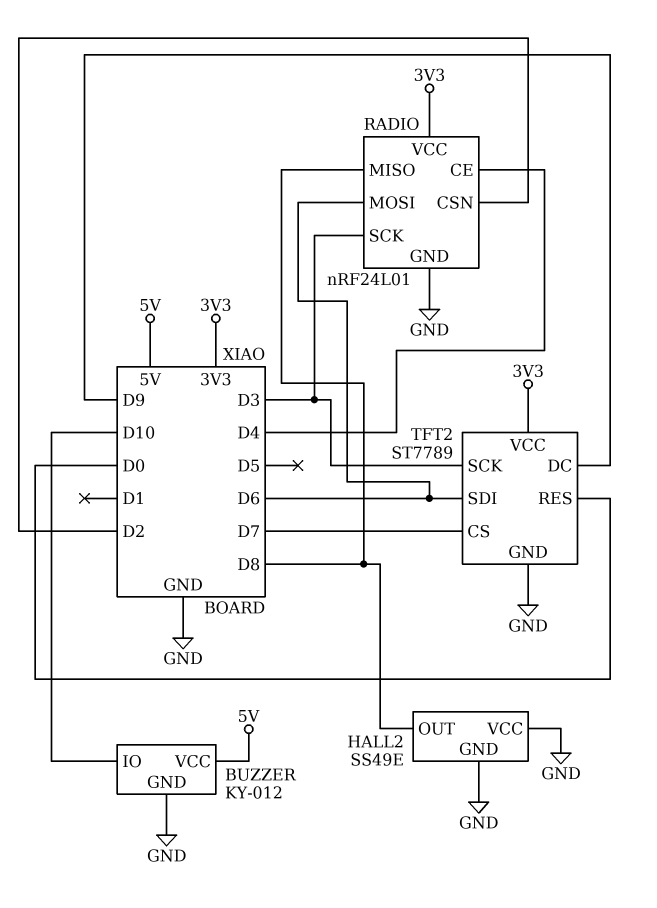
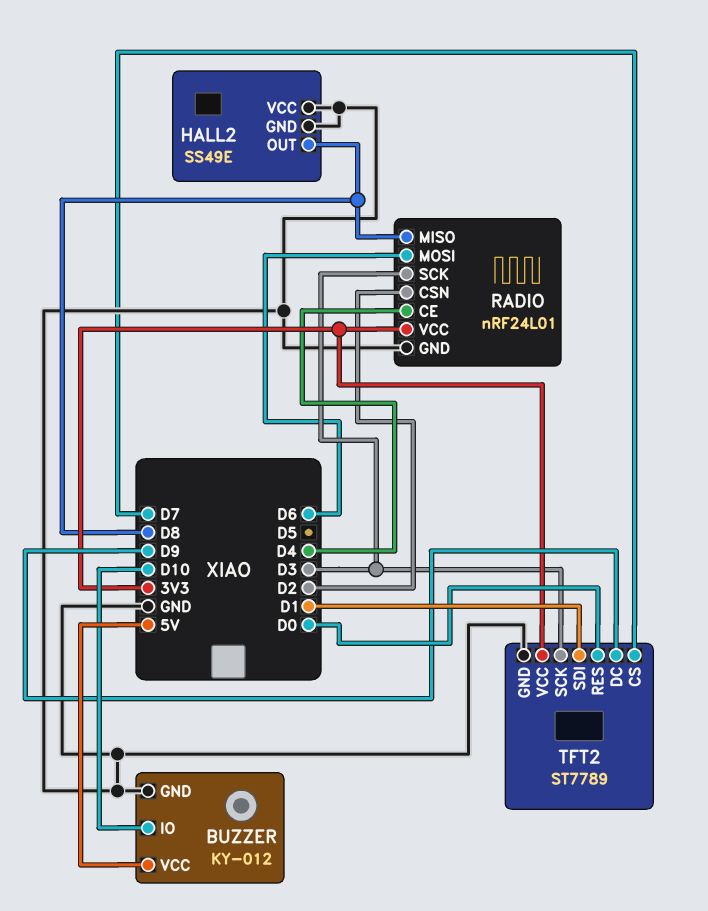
TFT2 pin SDI: D6 -> D1

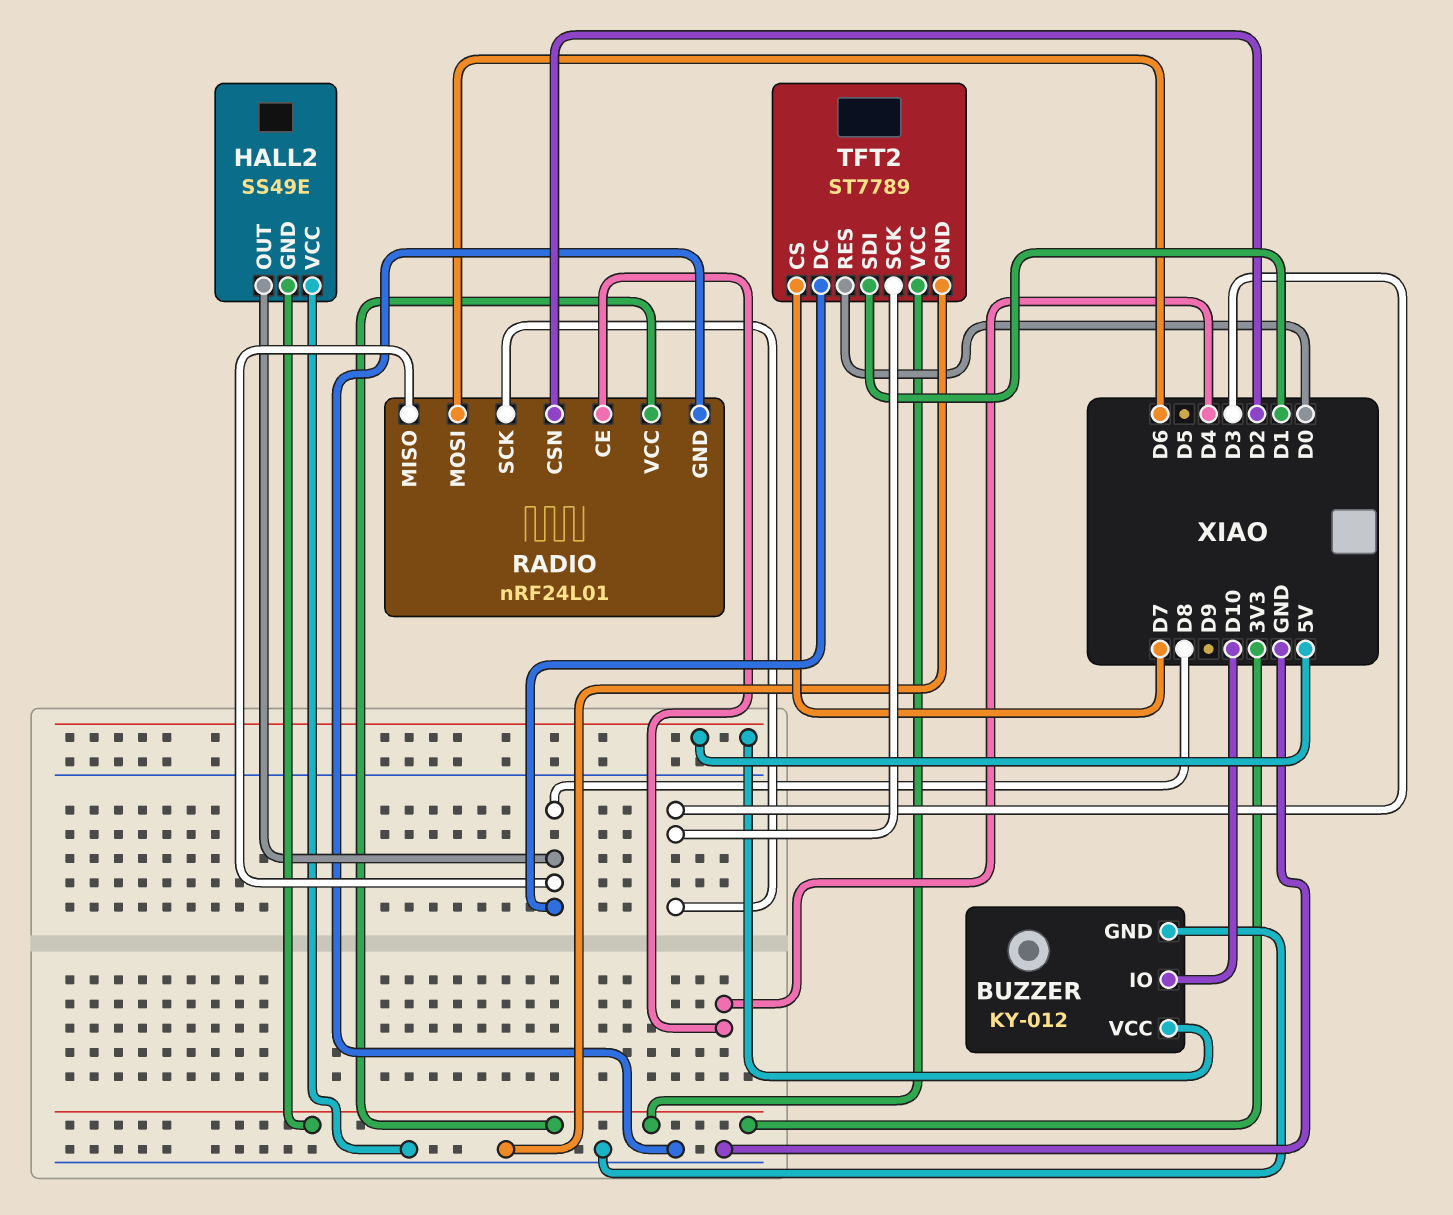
HALL2 pin GND: GND -> 3V3
TFT2 pin DC: D9 -> D8

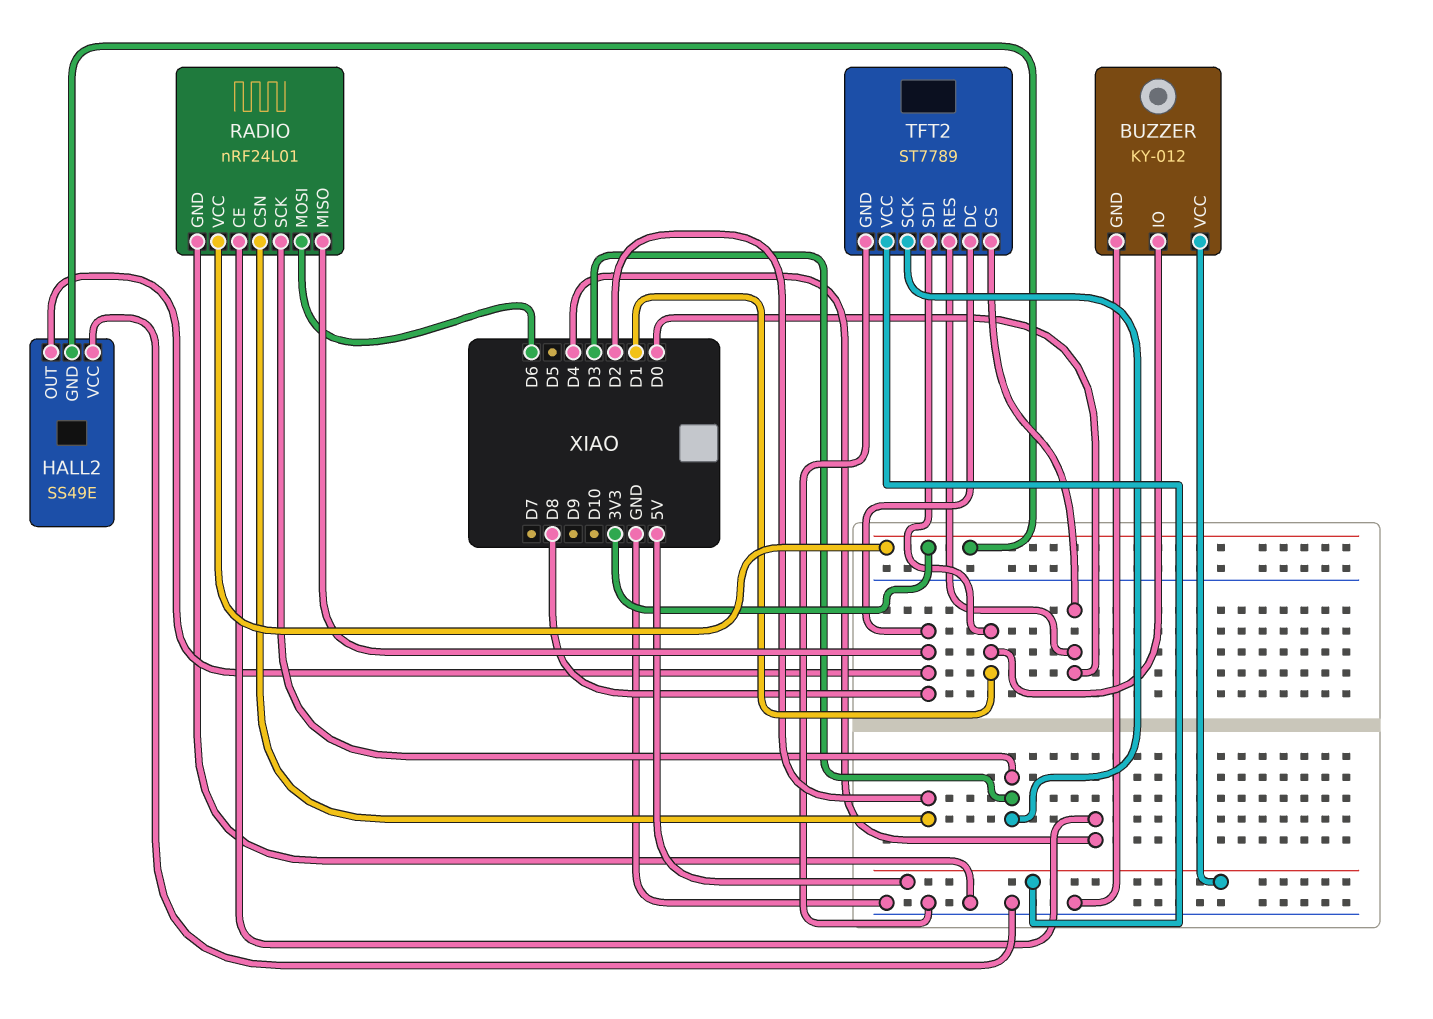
BUZZER pin IO: D10 -> D1
TFT2 pin CS: D7 -> D0
TFT2 pin VCC: 3V3 -> 5V

